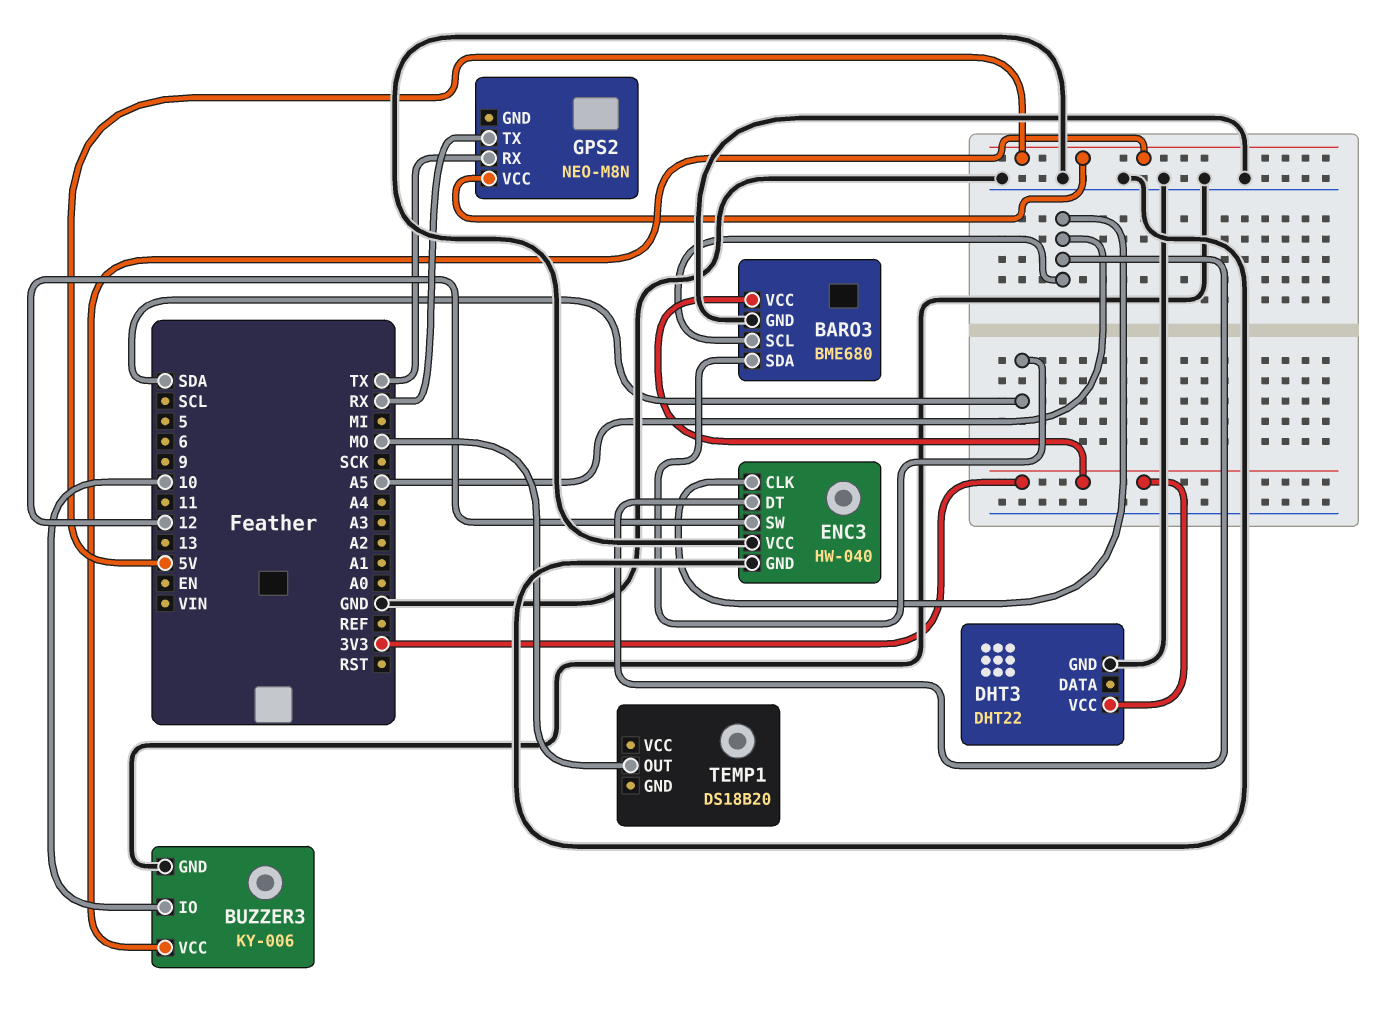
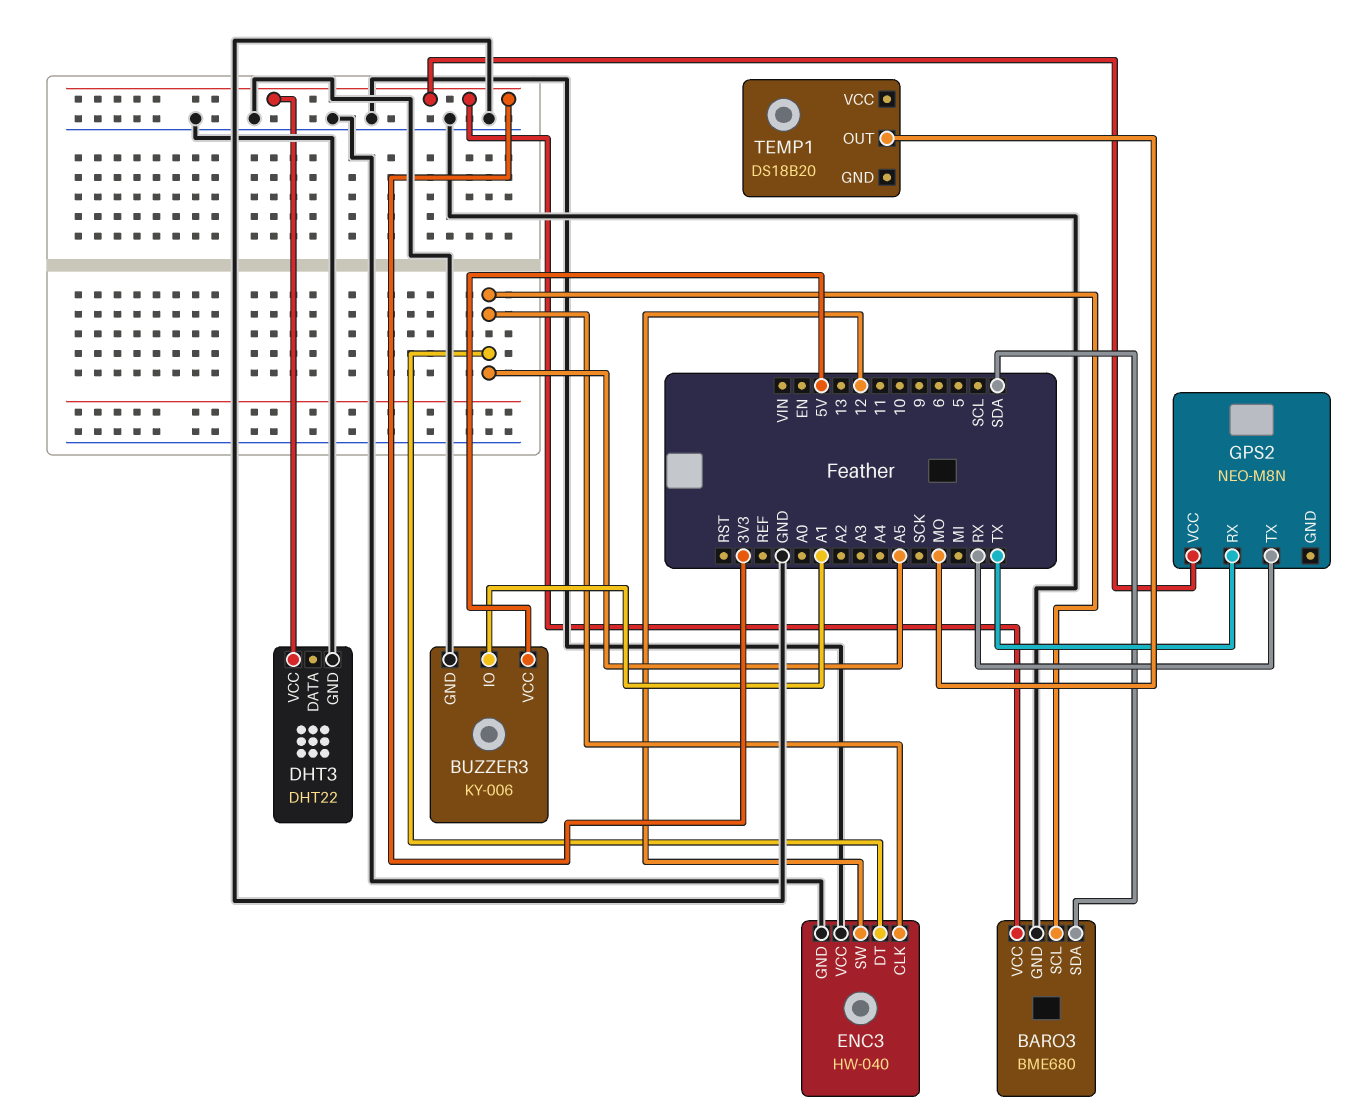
BUZZER3 pin IO: 10 -> A1
GPS2 pin VCC: 5V -> 3V3

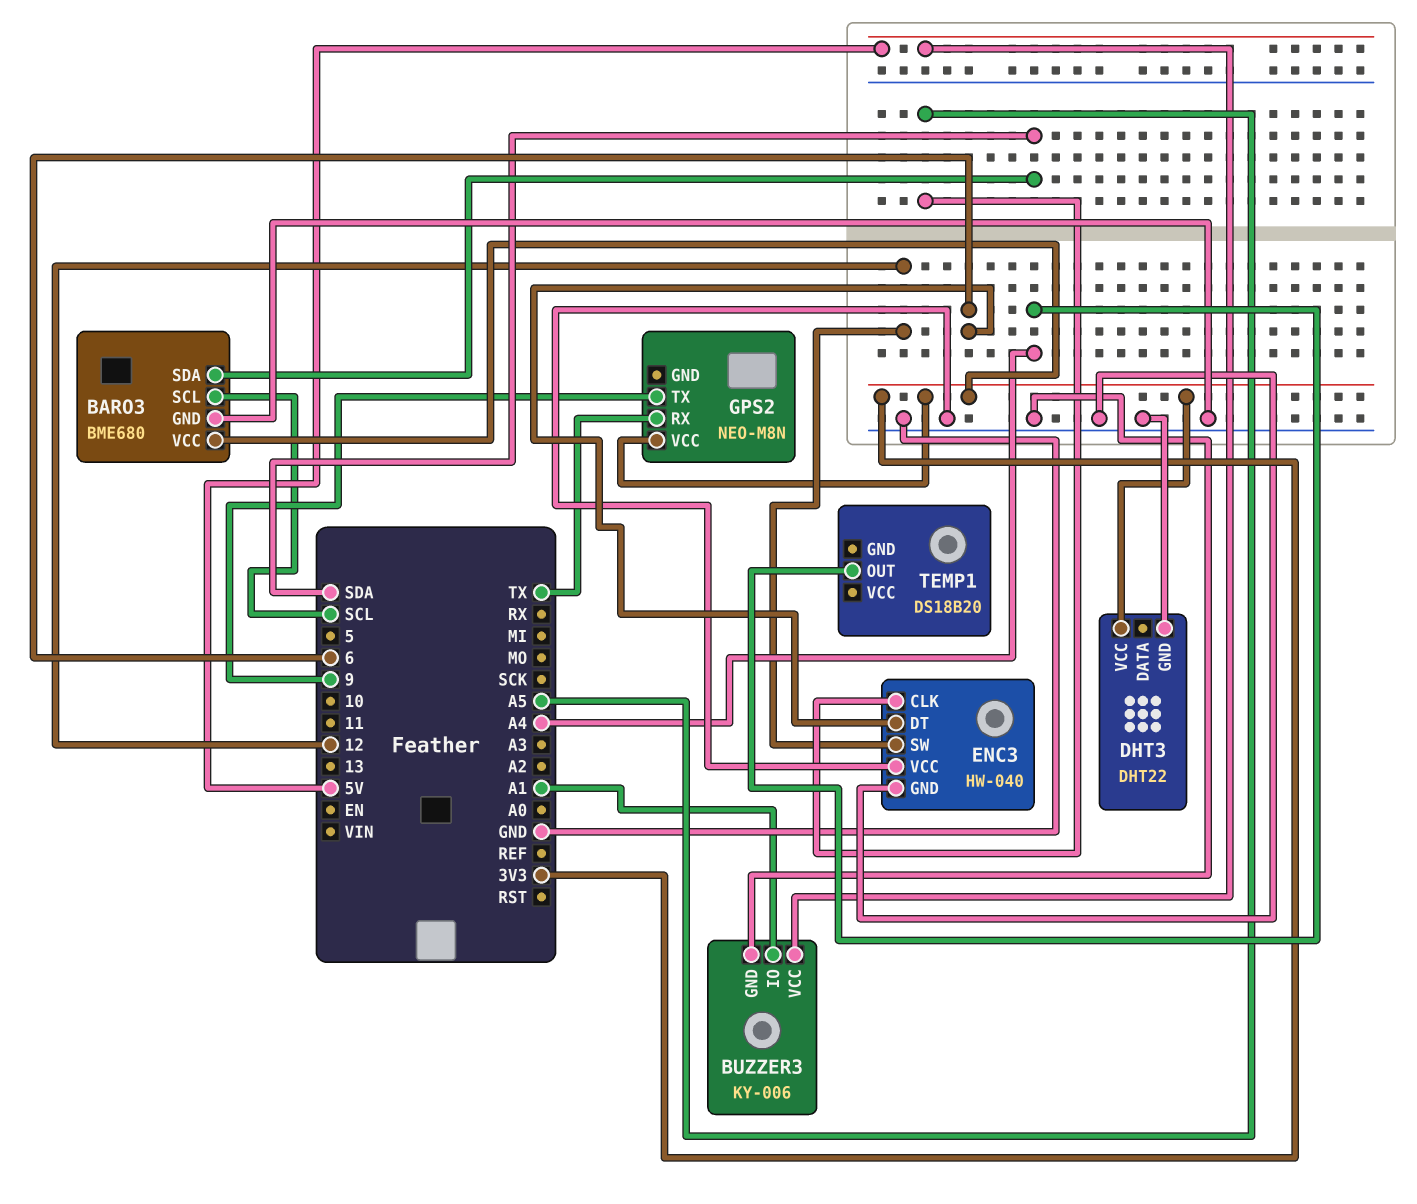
BARO3 pin SCL: A5 -> SCL
ENC3 pin DT: A5 -> 6
GPS2 pin TX: RX -> 9
TEMP1 pin OUT: MO -> A4

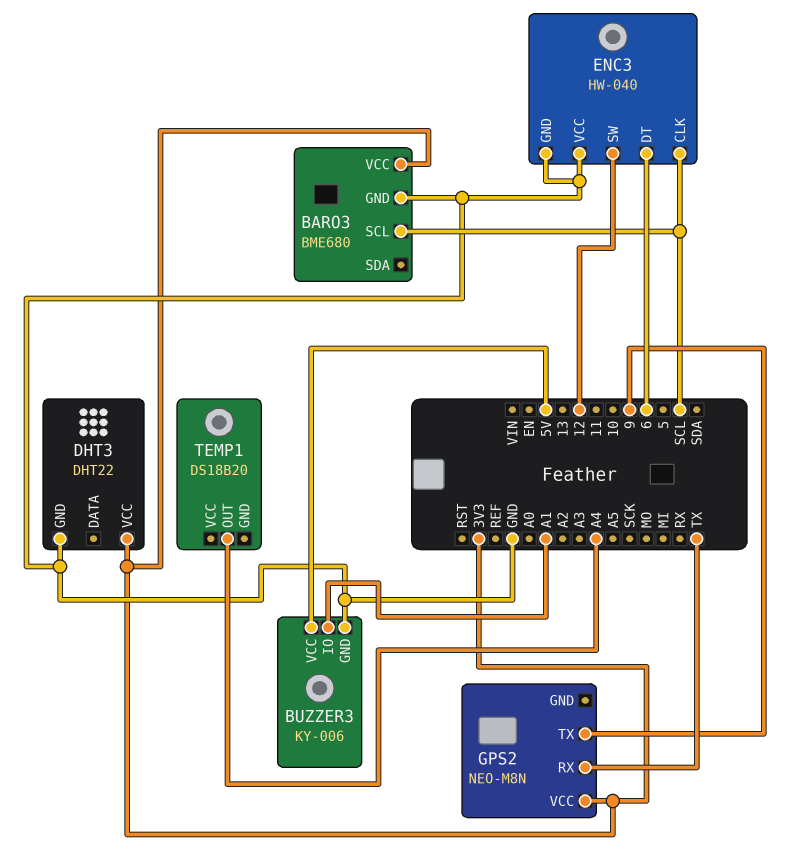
BARO3 pin SDA: SDA -> none
ENC3 pin CLK: A5 -> SCL

